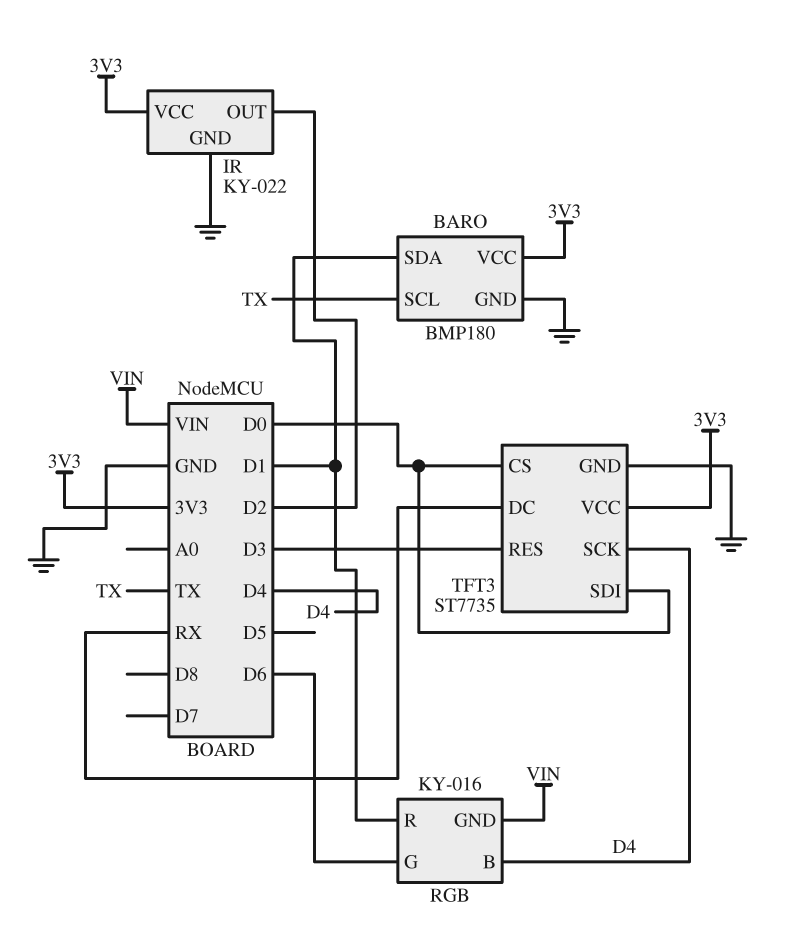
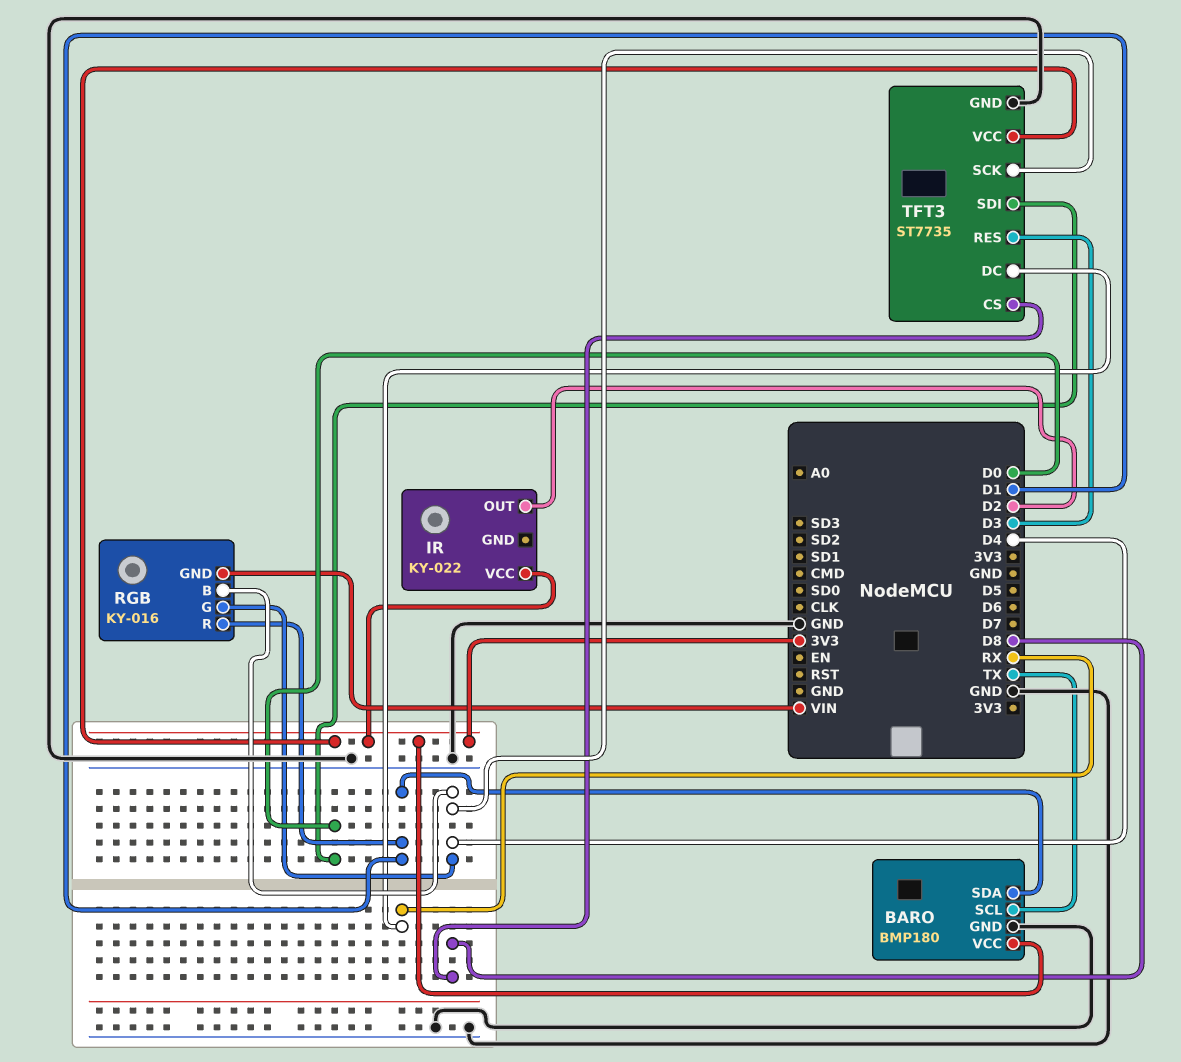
IR pin GND: GND -> none
RGB pin G: D6 -> D4
TFT3 pin CS: D0 -> D8

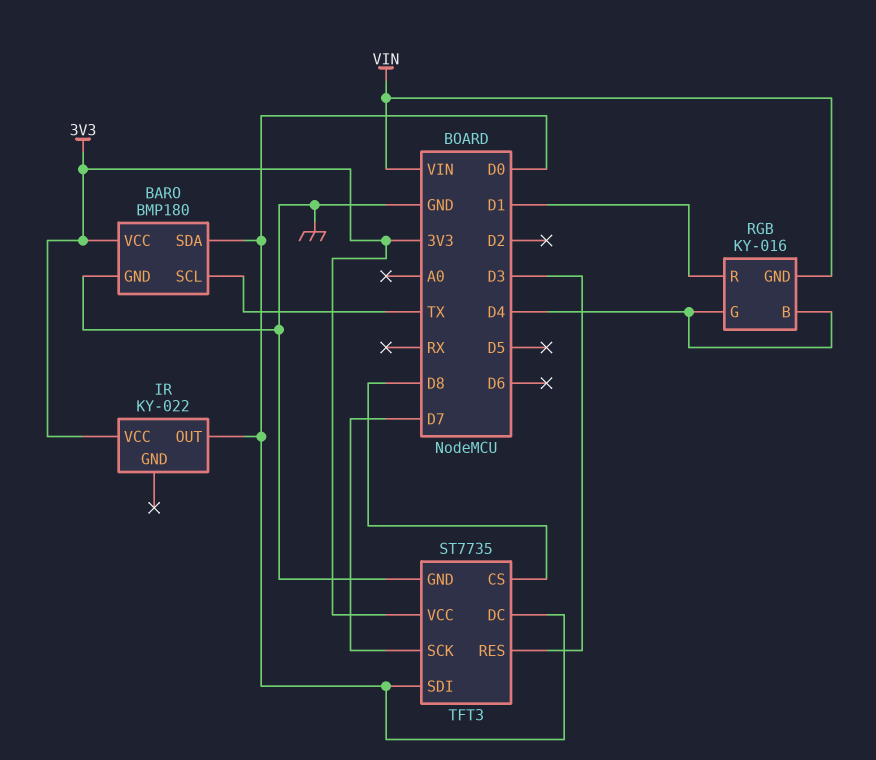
BARO pin SDA: D1 -> D0
IR pin OUT: D2 -> D0
TFT3 pin DC: RX -> D0
TFT3 pin SCK: D4 -> D7

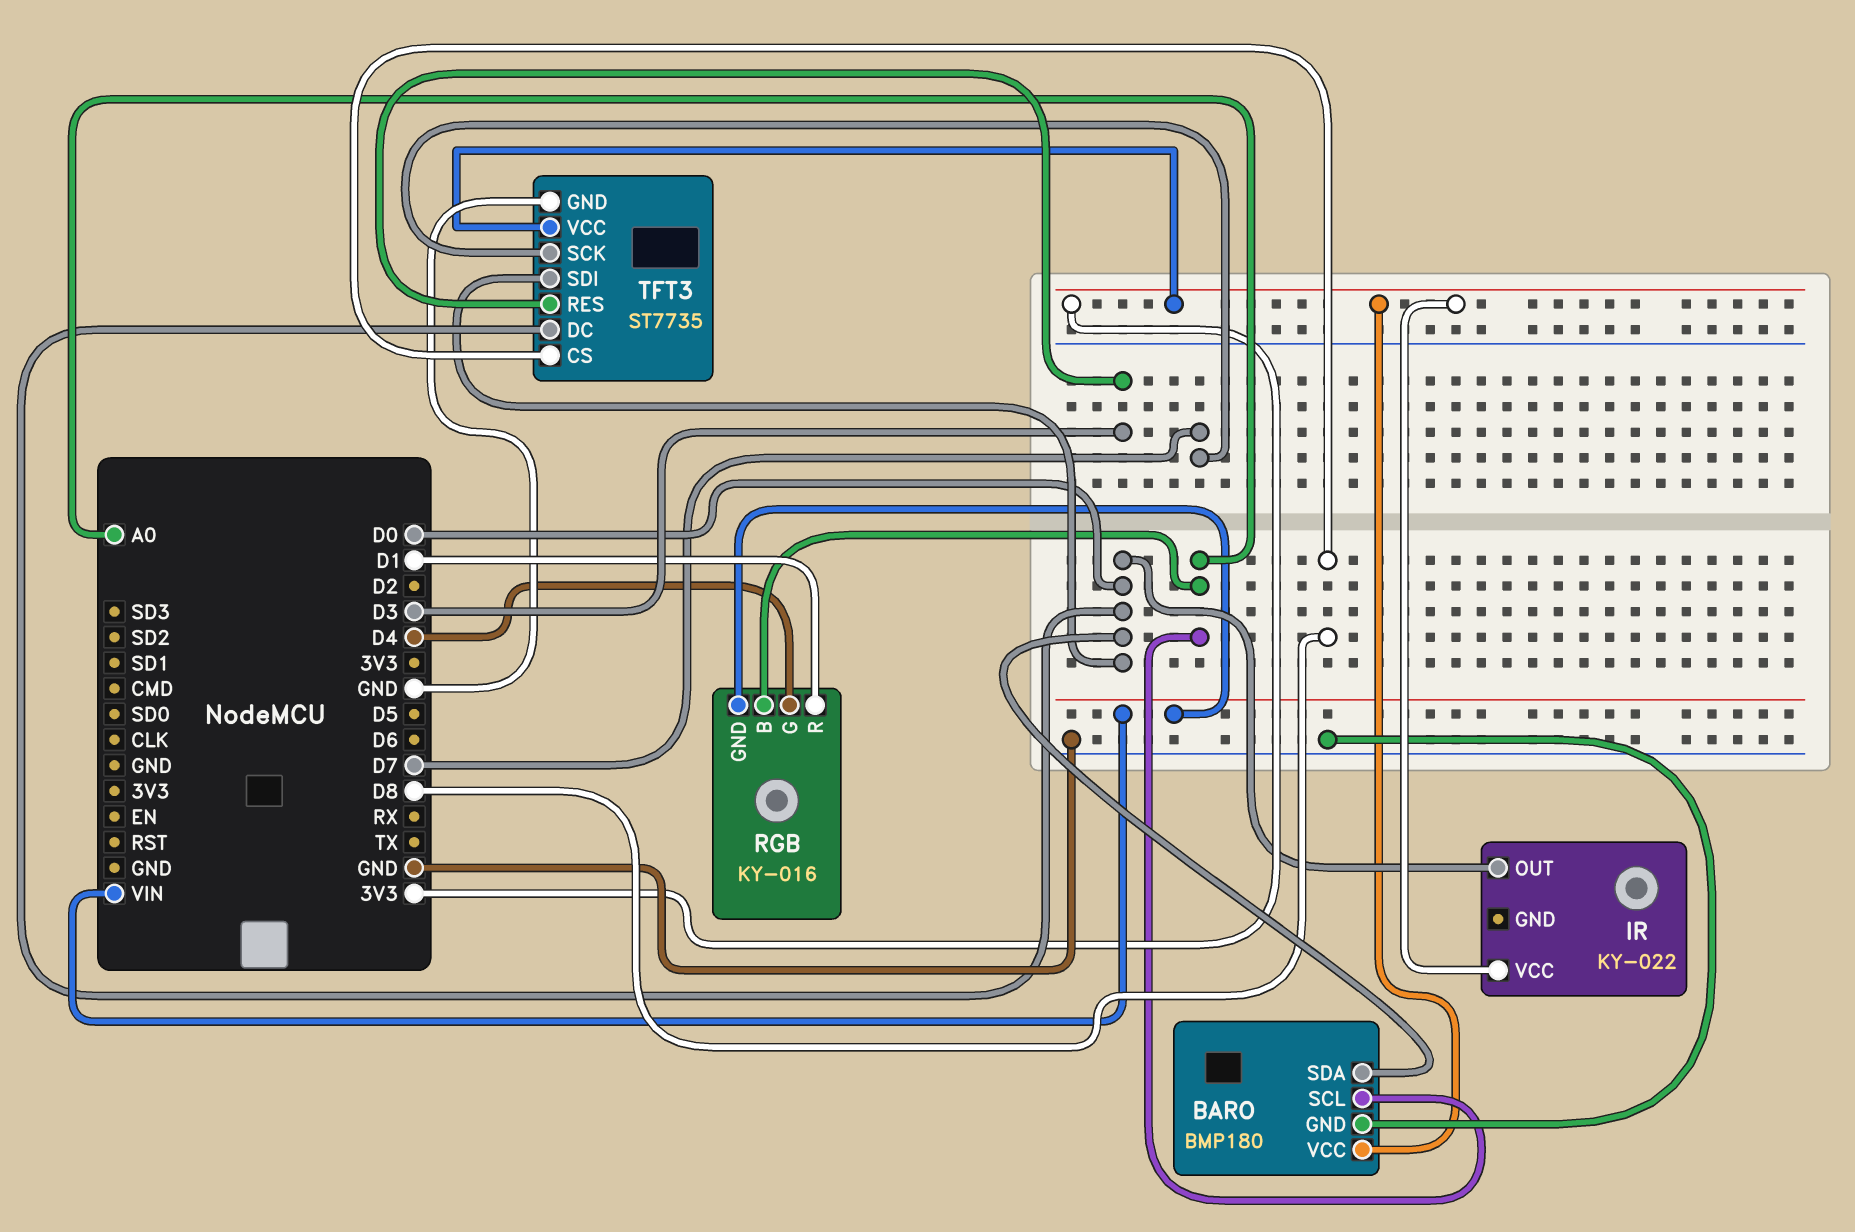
BARO pin SCL: TX -> A0
RGB pin B: D4 -> A0

